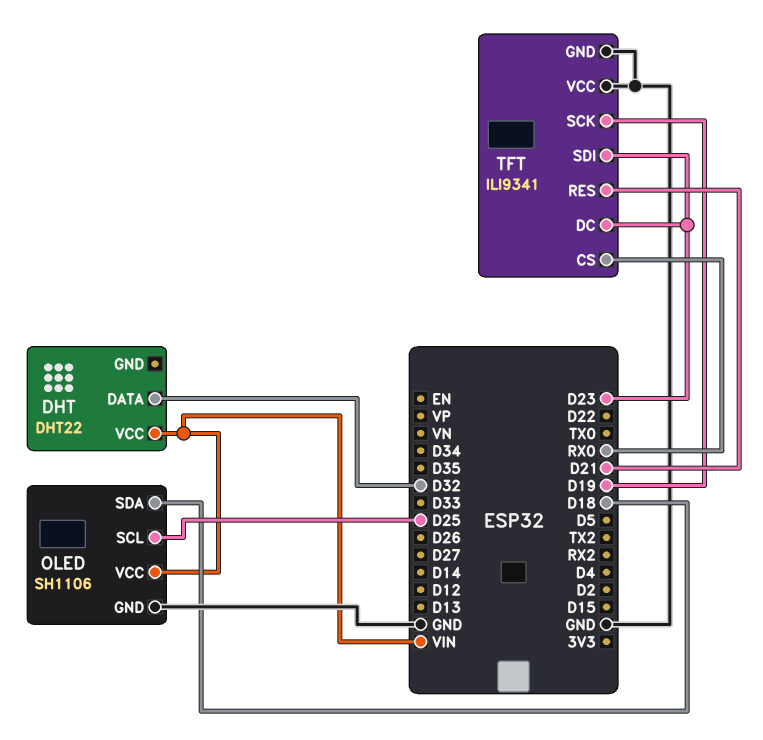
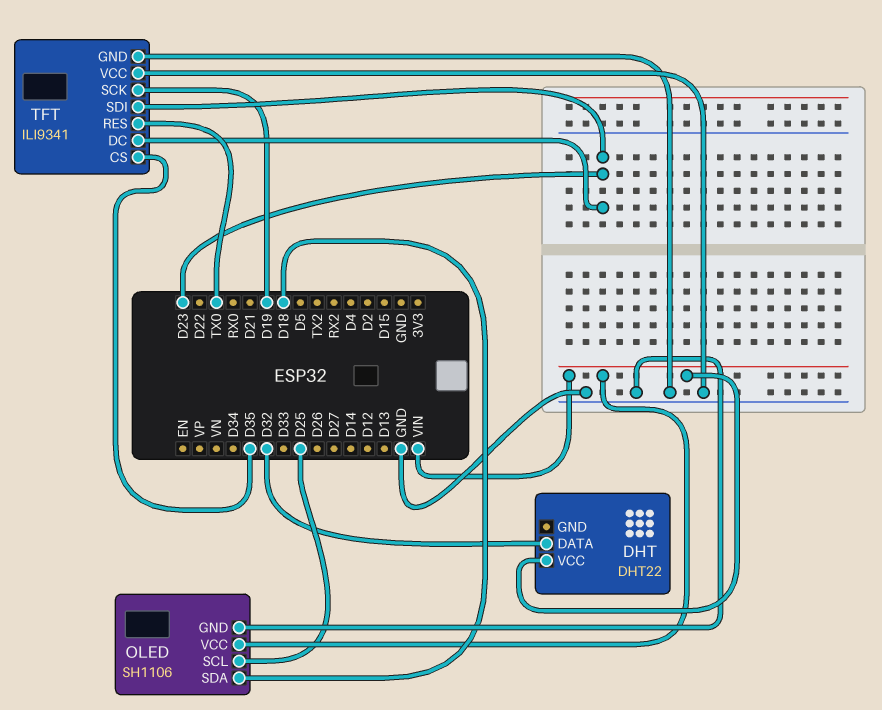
TFT pin CS: RX0 -> D35
TFT pin RES: D21 -> TX0

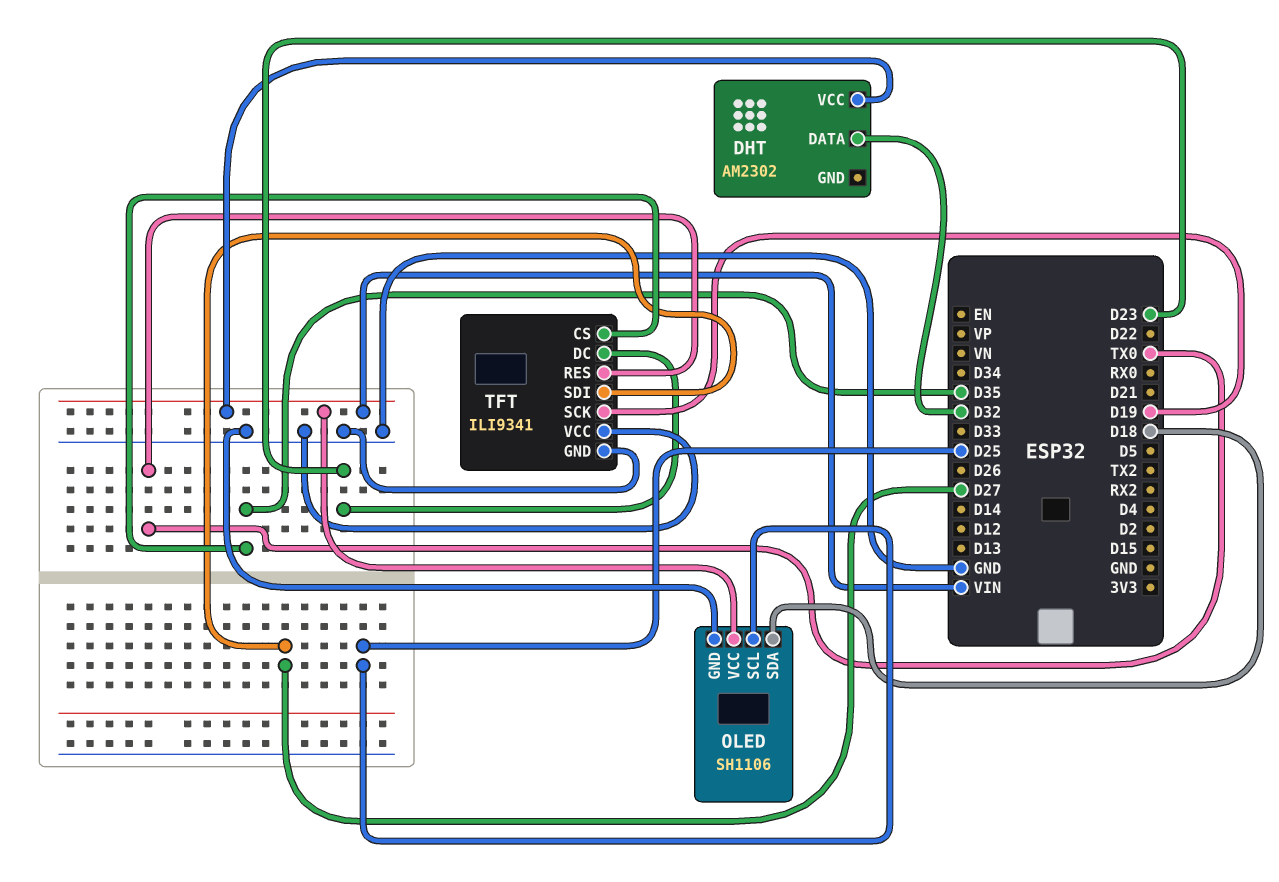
DHT: DHT22 -> AM2302
TFT pin SDI: D23 -> D27

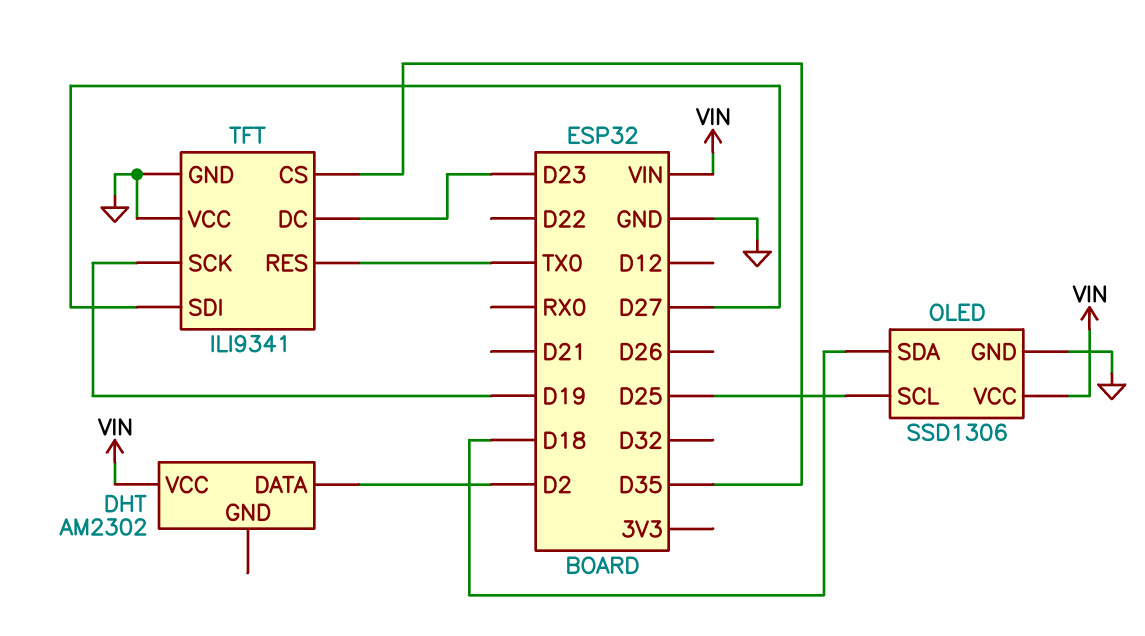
DHT pin DATA: D32 -> D2
OLED: SH1106 -> SSD1306

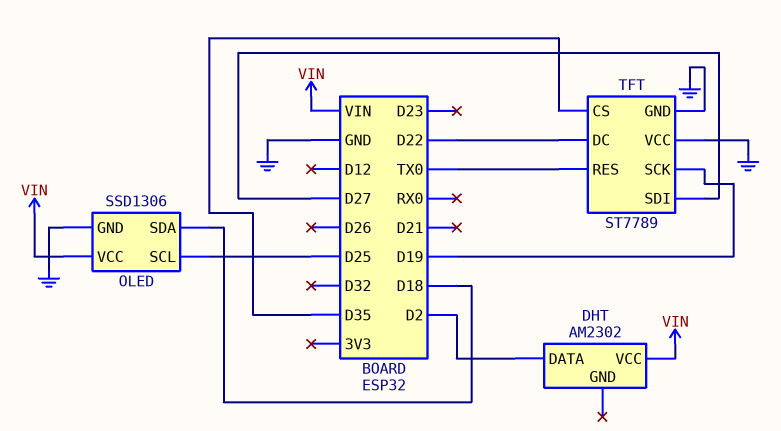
TFT: ILI9341 -> ST7789
TFT pin DC: D23 -> D22

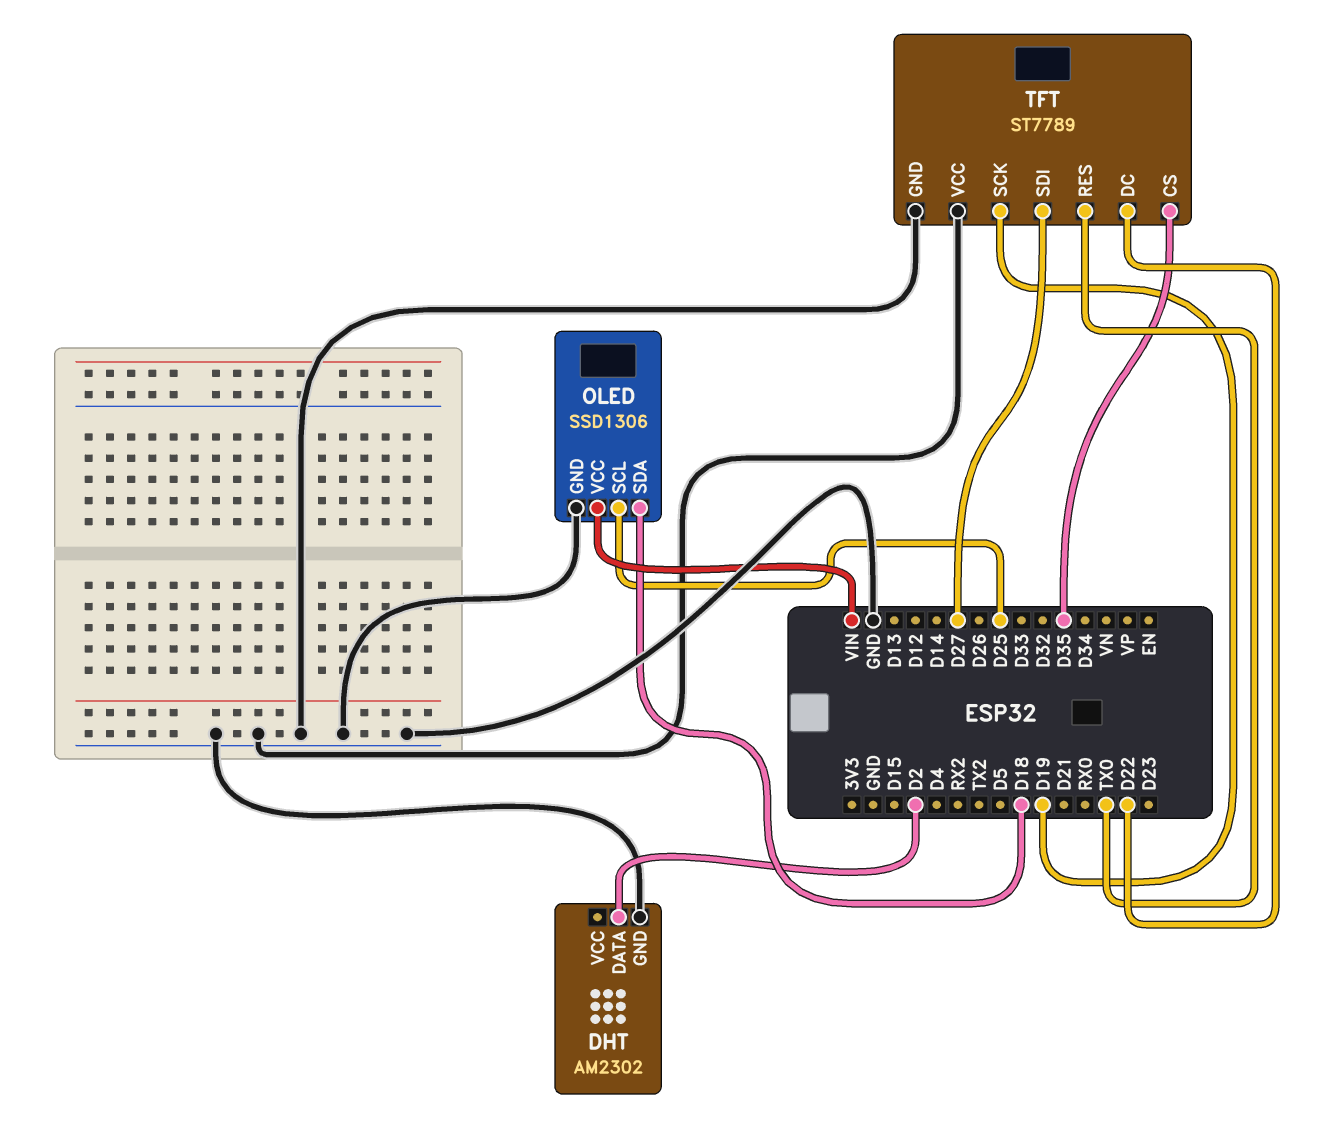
DHT pin GND: none -> GND
DHT pin VCC: VIN -> none

